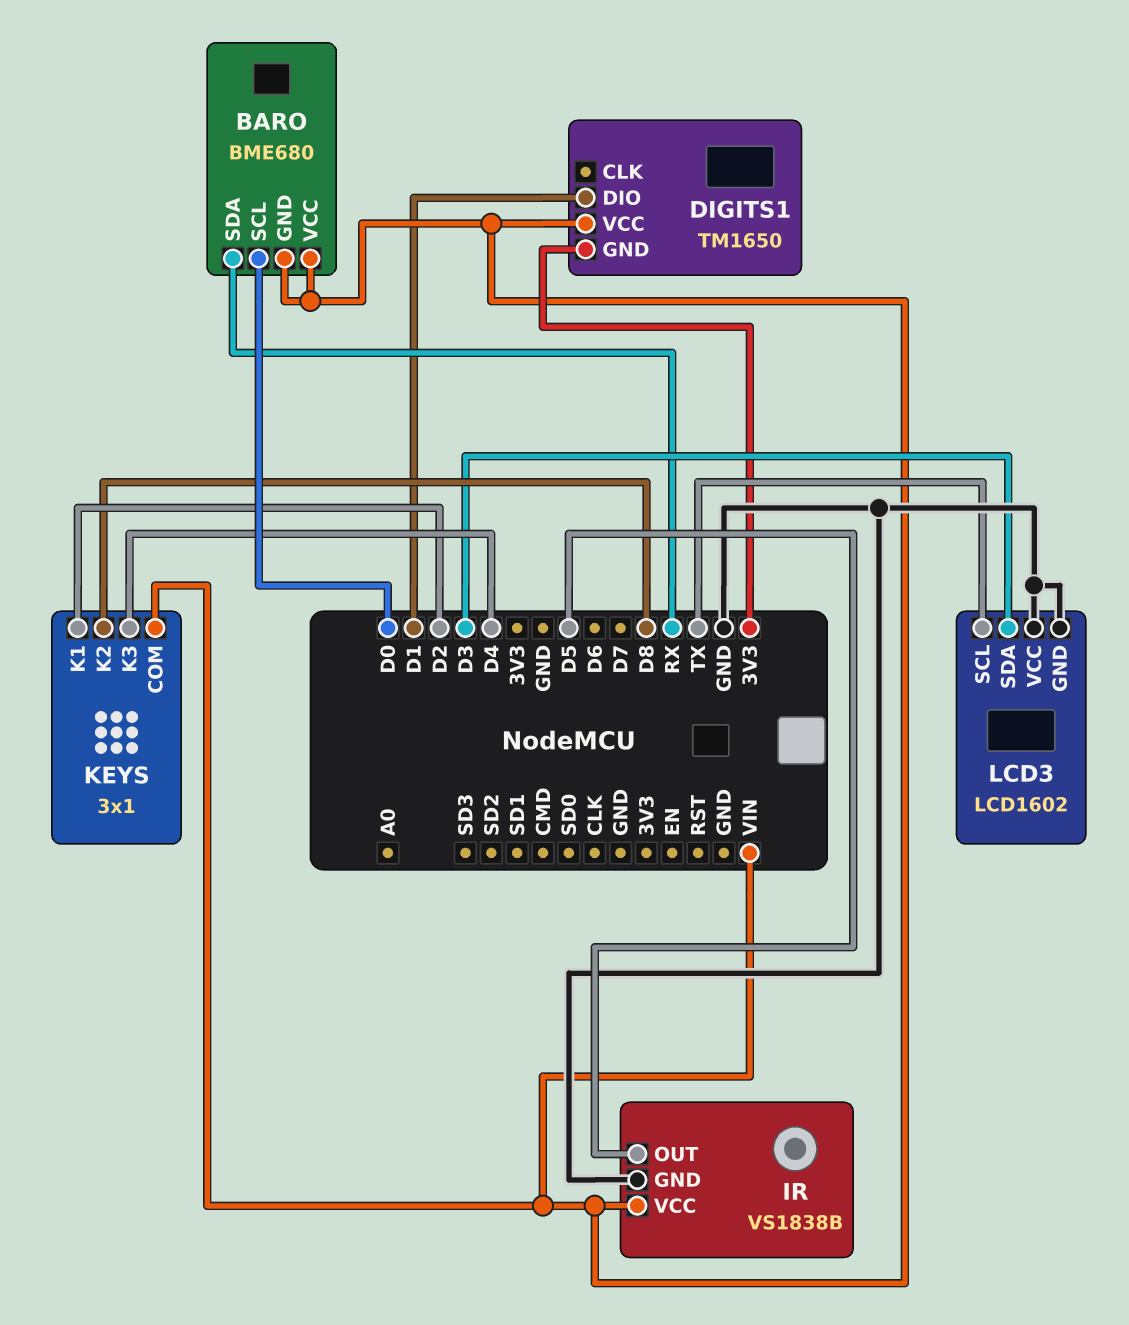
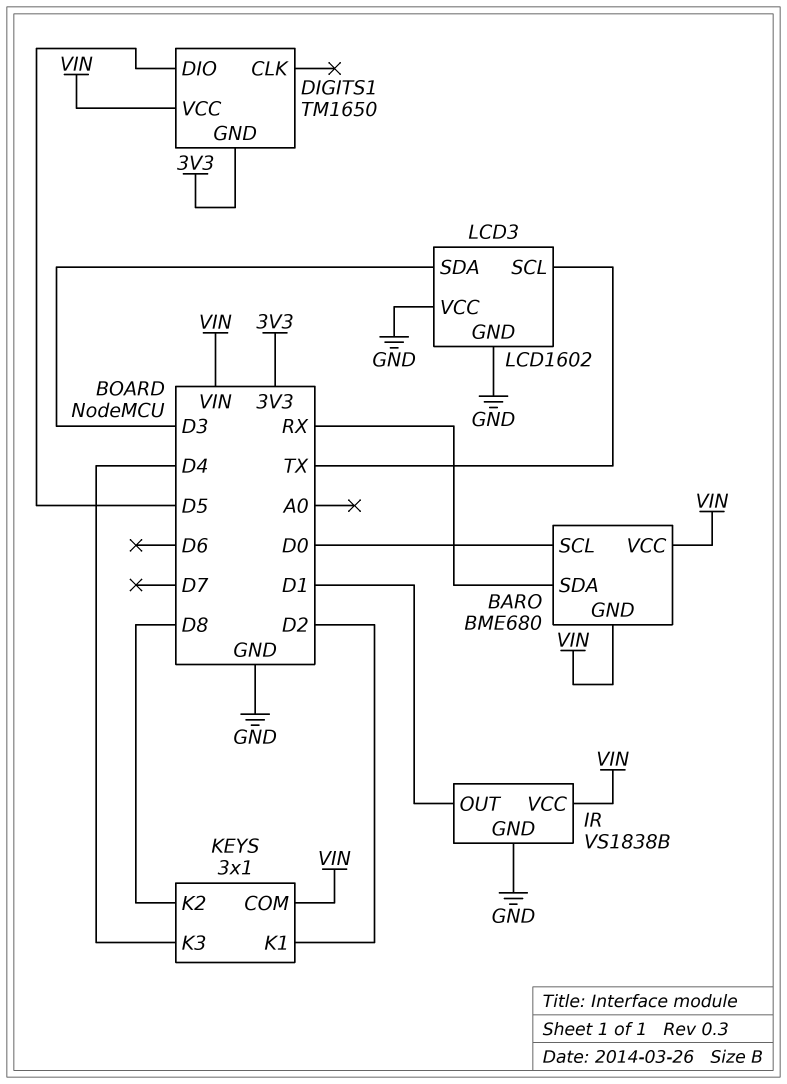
DIGITS1 pin DIO: D1 -> D5
IR pin OUT: D5 -> D1

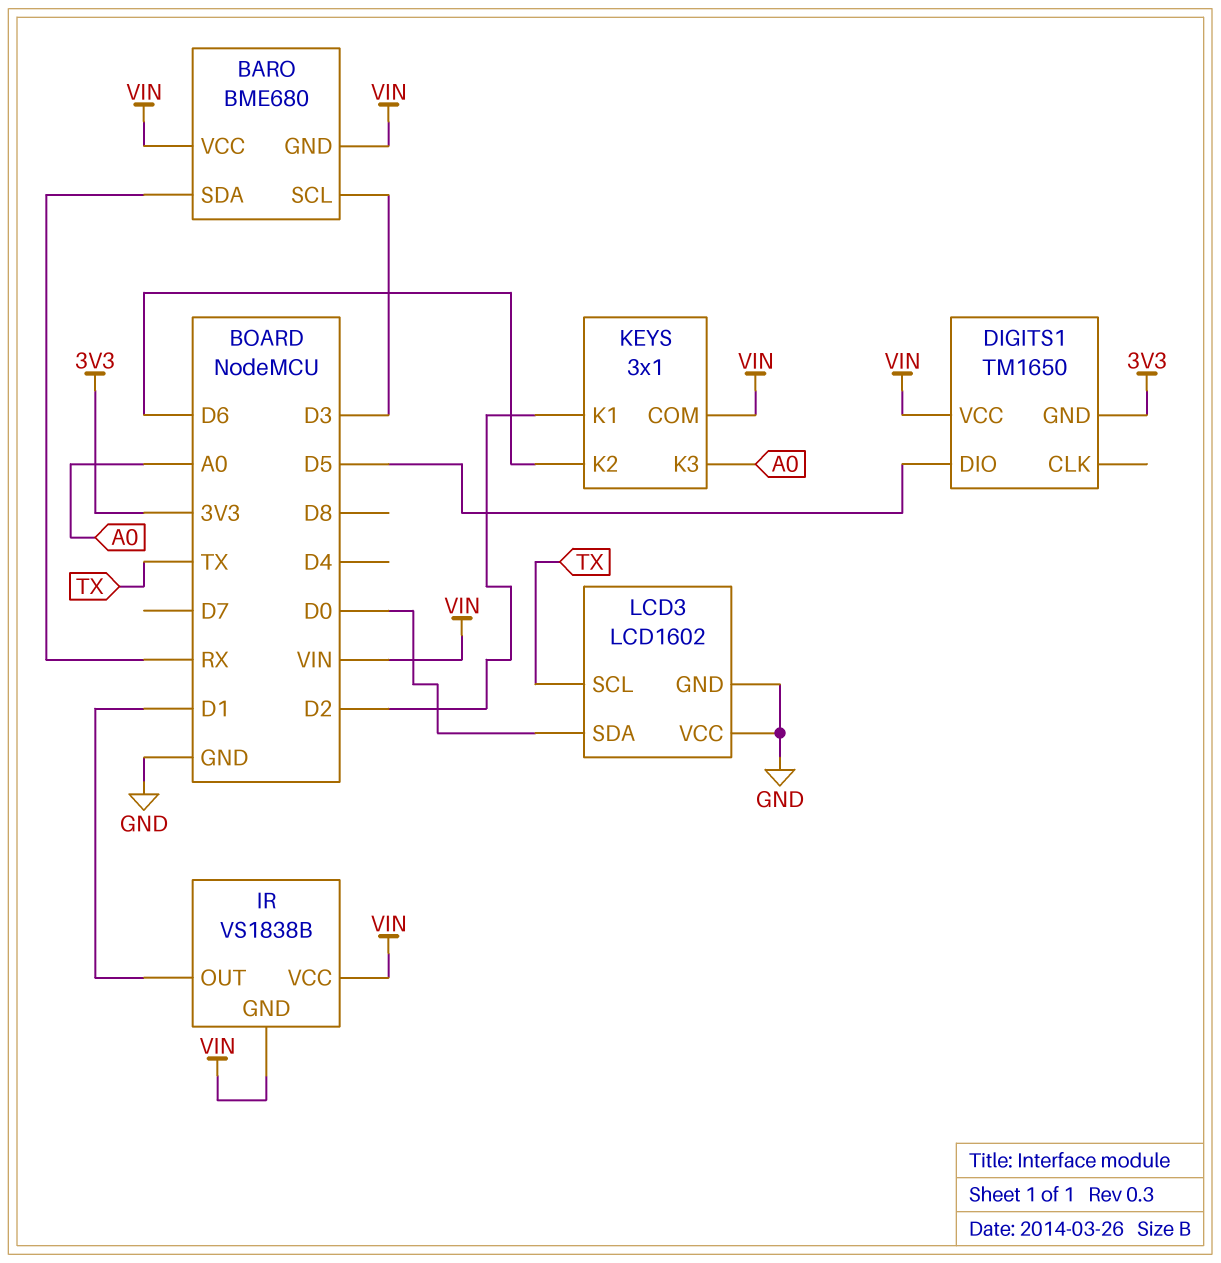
BARO pin SCL: D0 -> D3
IR pin GND: GND -> VIN
KEYS pin K2: D8 -> D6
KEYS pin K3: D4 -> A0
LCD3 pin SDA: D3 -> D0

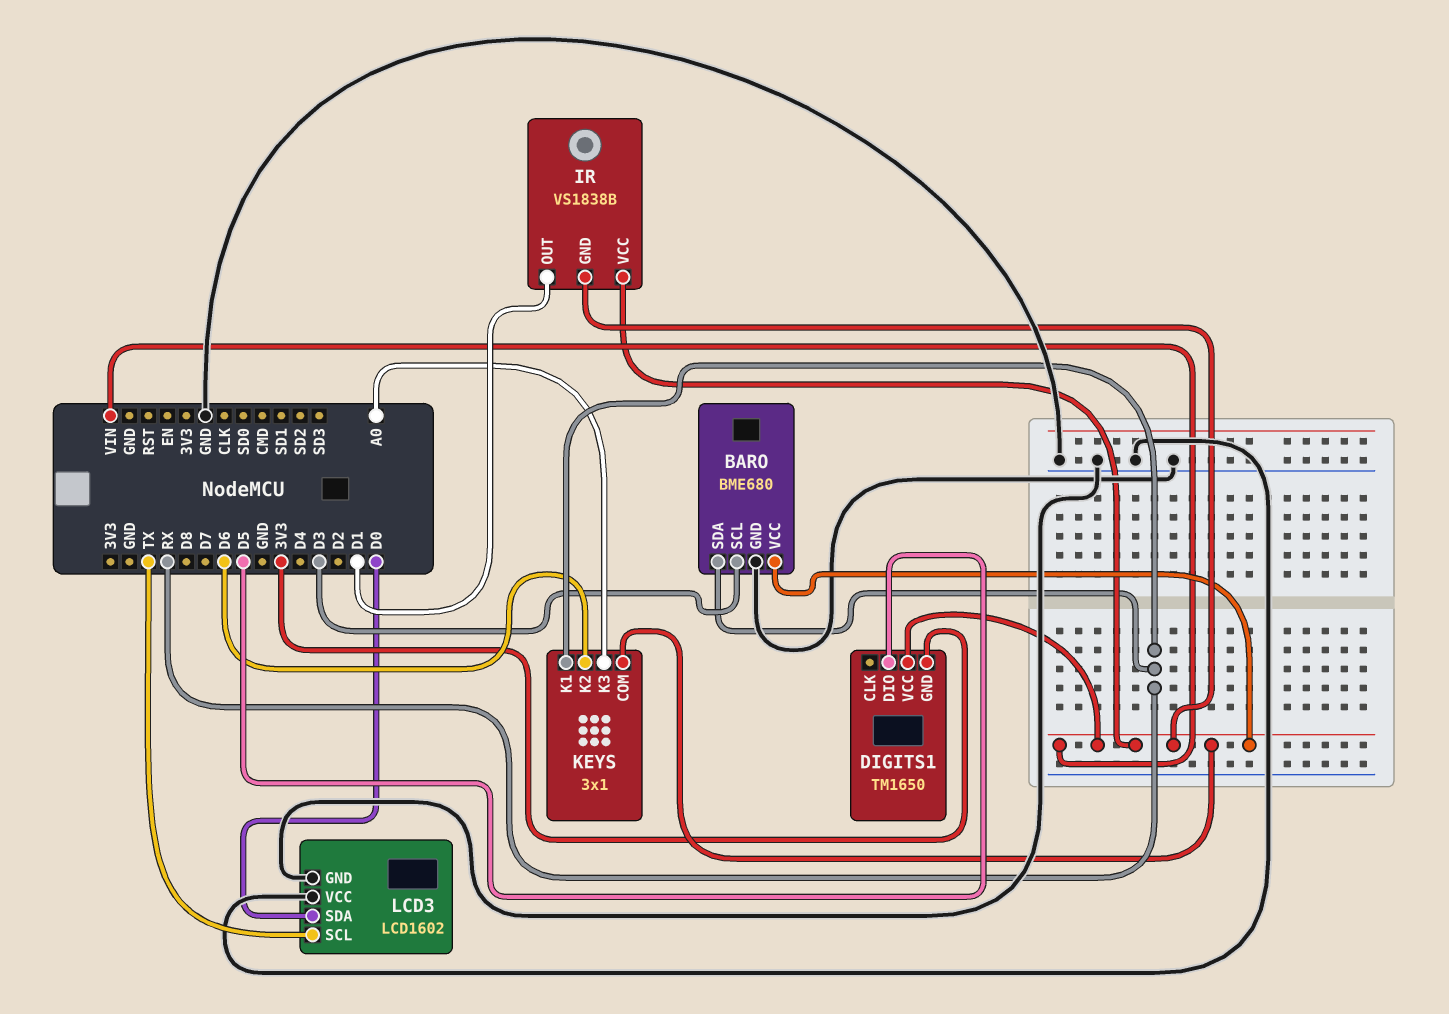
BARO pin GND: VIN -> GND
KEYS pin K1: D2 -> RX

